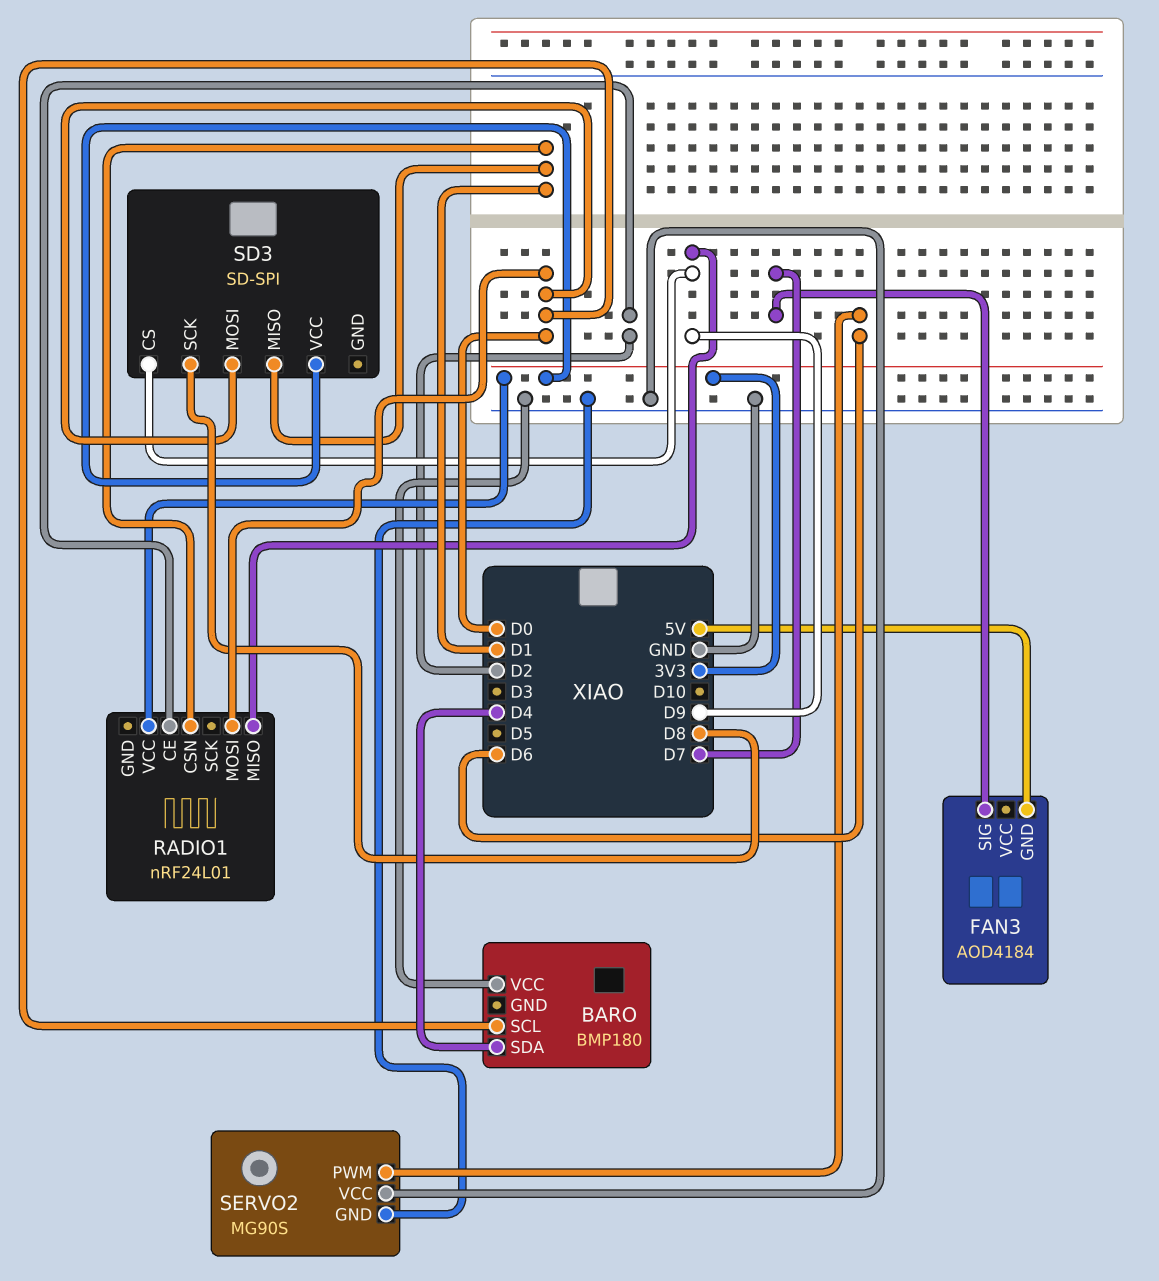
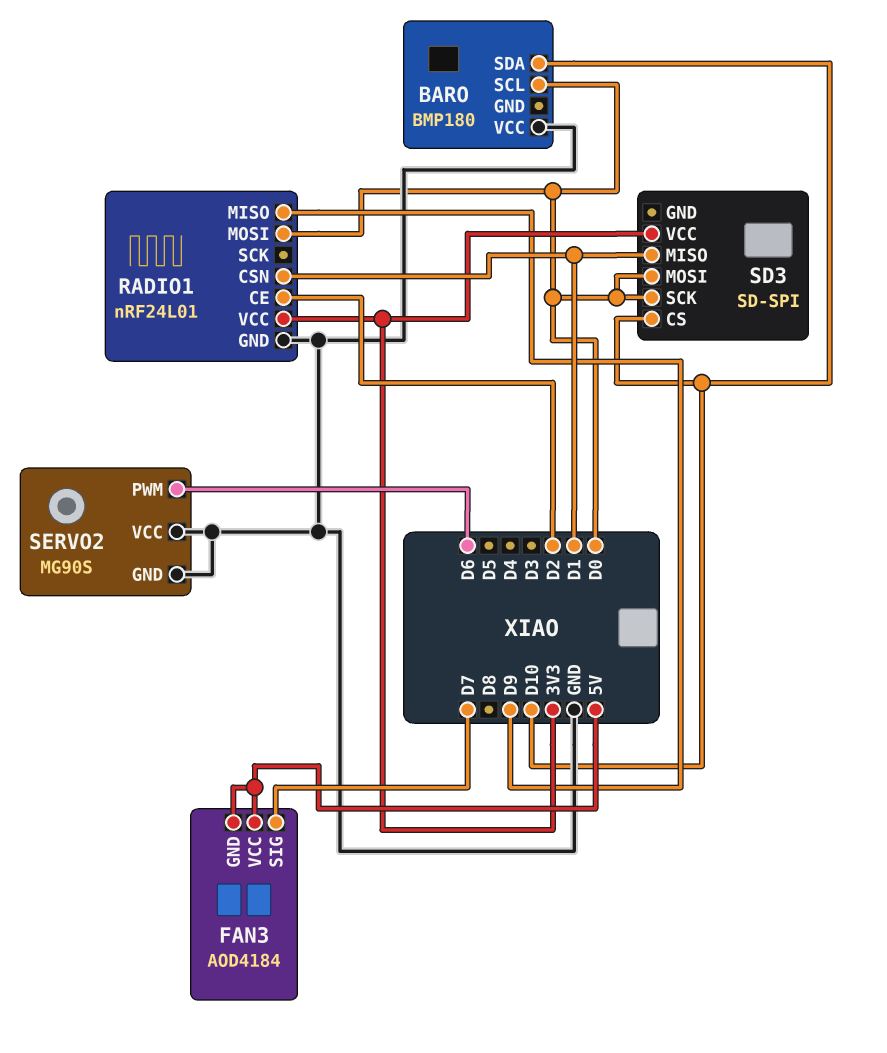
BARO pin SDA: D4 -> D10
FAN3 pin VCC: none -> 5V
RADIO1 pin GND: none -> GND
SD3 pin CS: D9 -> D10
SD3 pin SCK: D8 -> D0

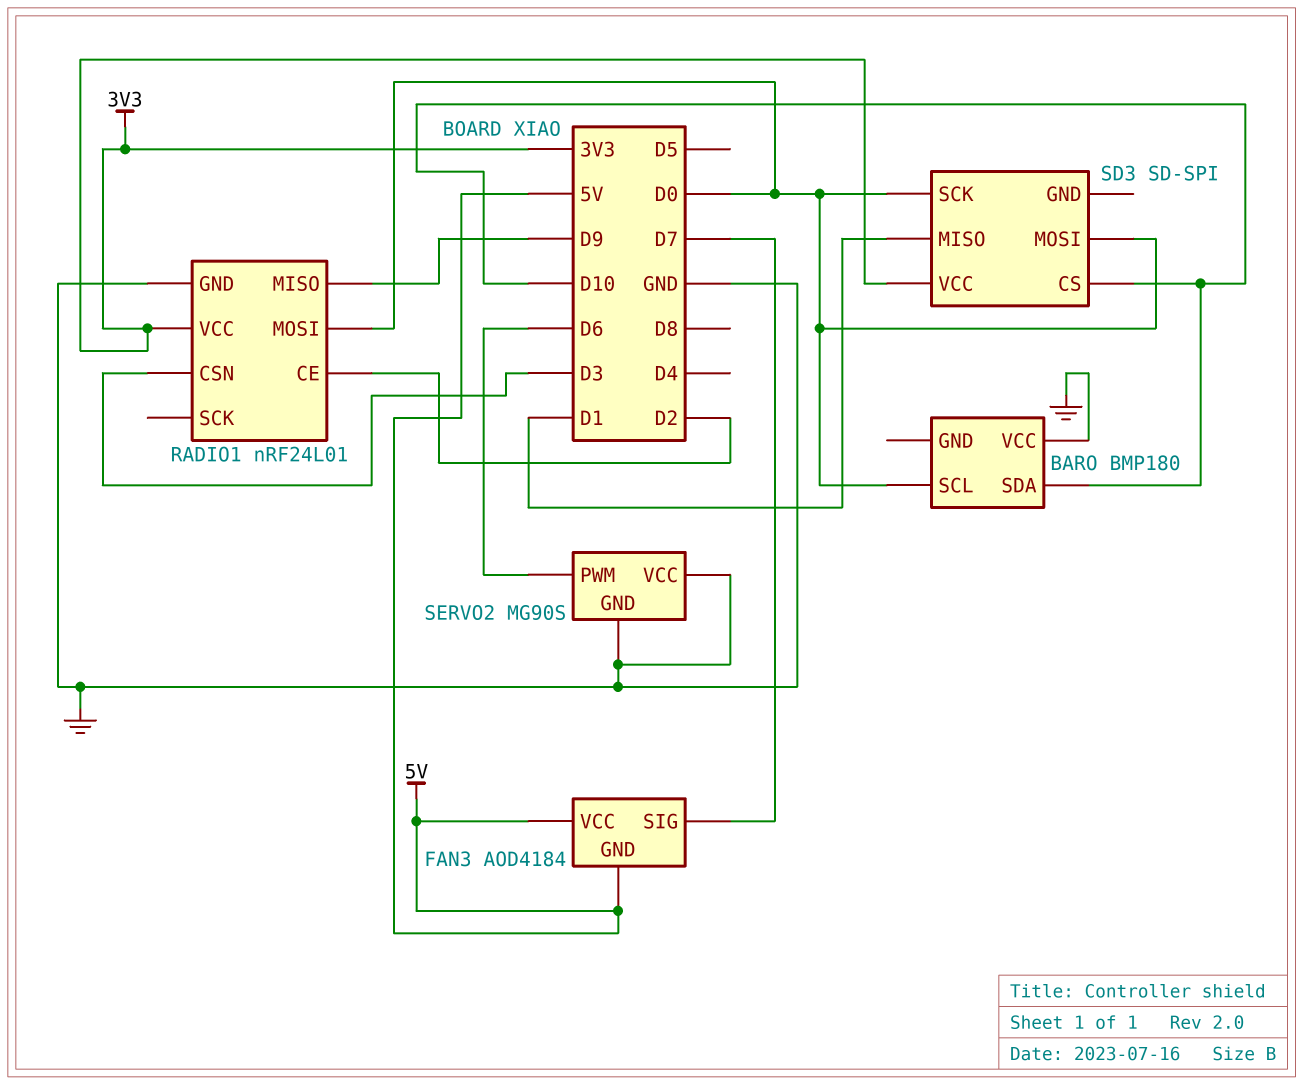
RADIO1 pin CSN: D1 -> D3

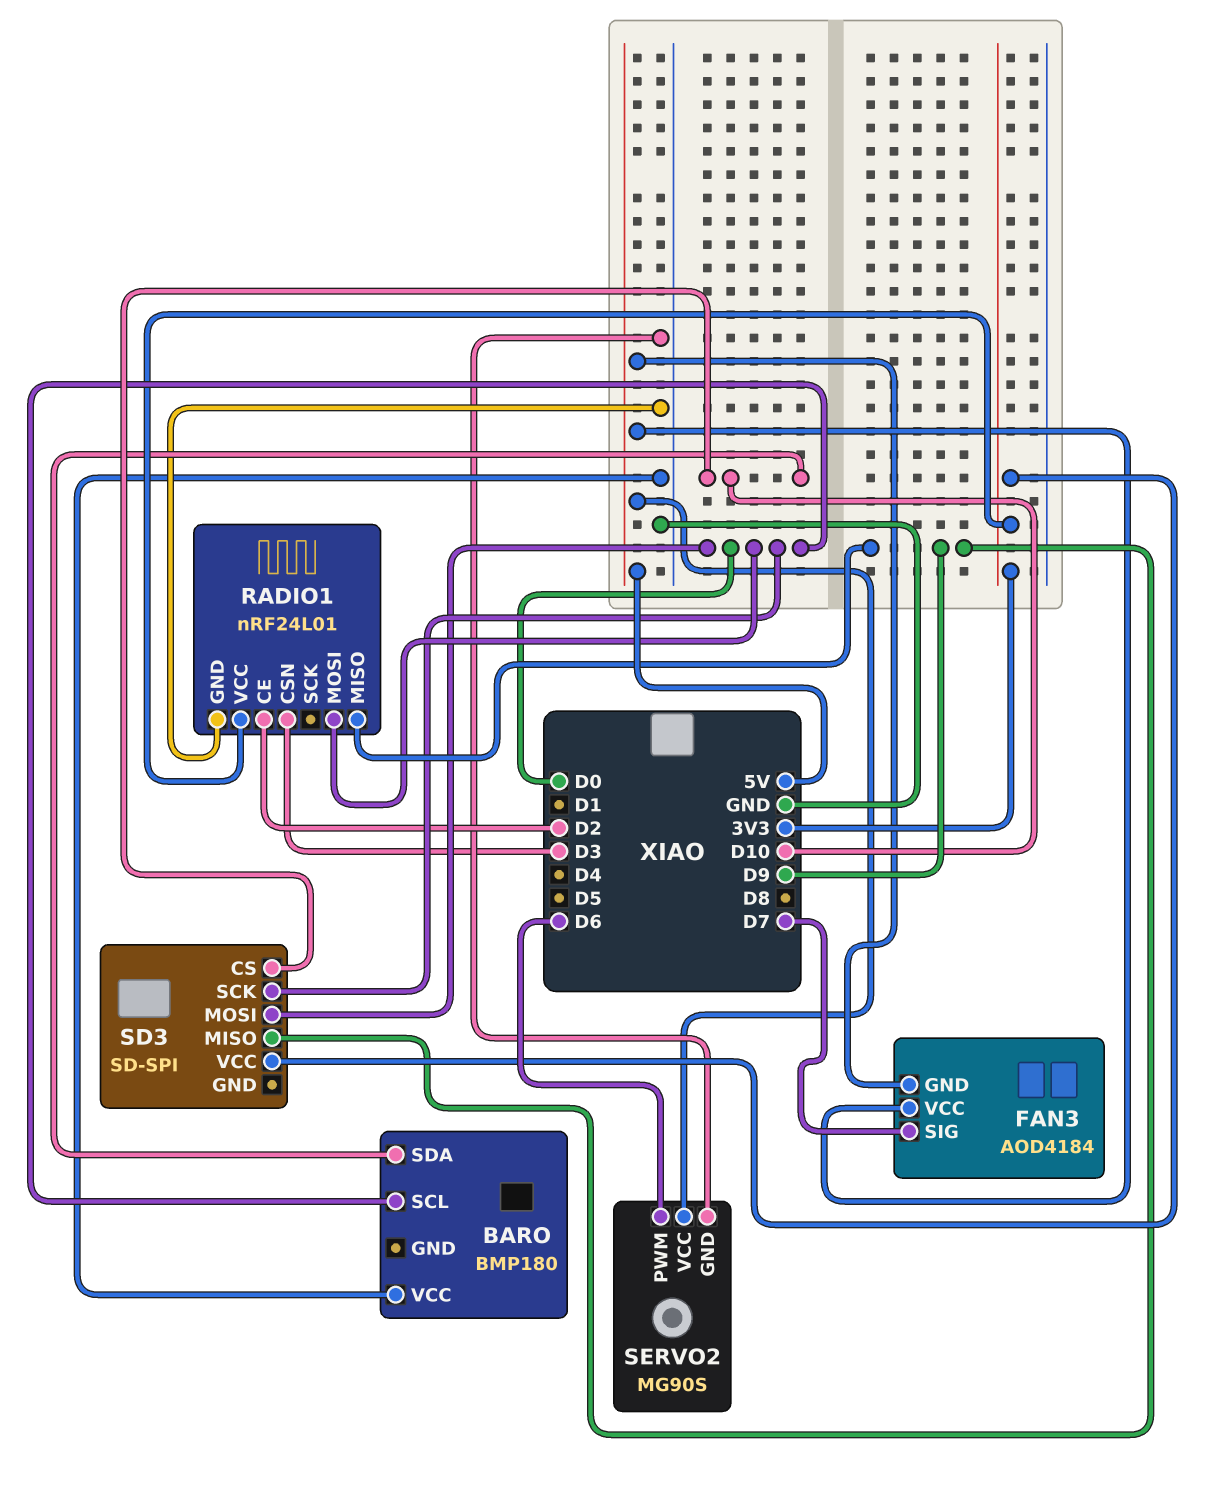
SD3 pin MISO: D1 -> D9
SERVO2 pin VCC: GND -> 5V

